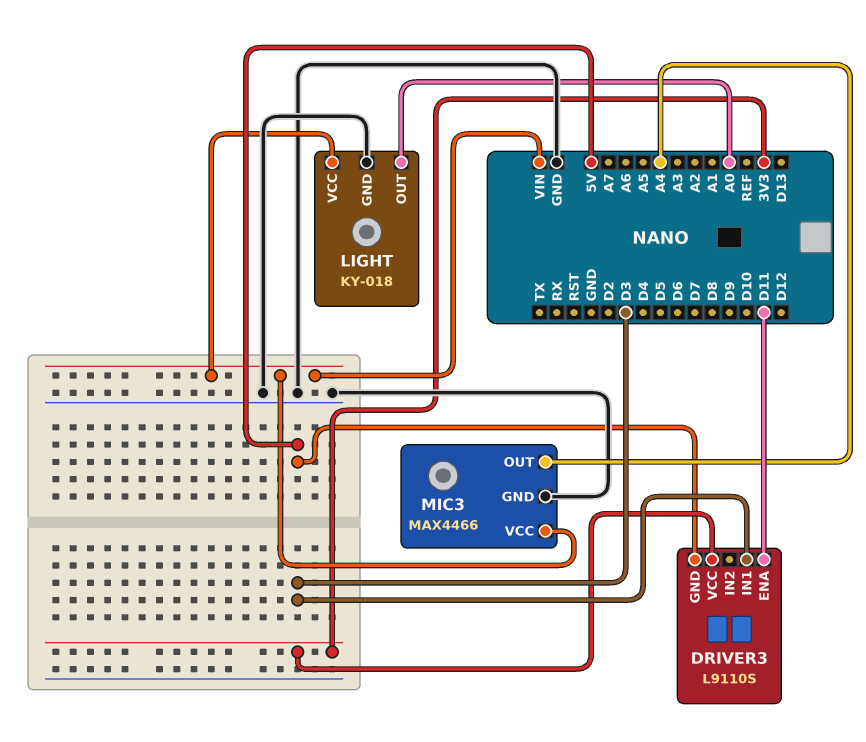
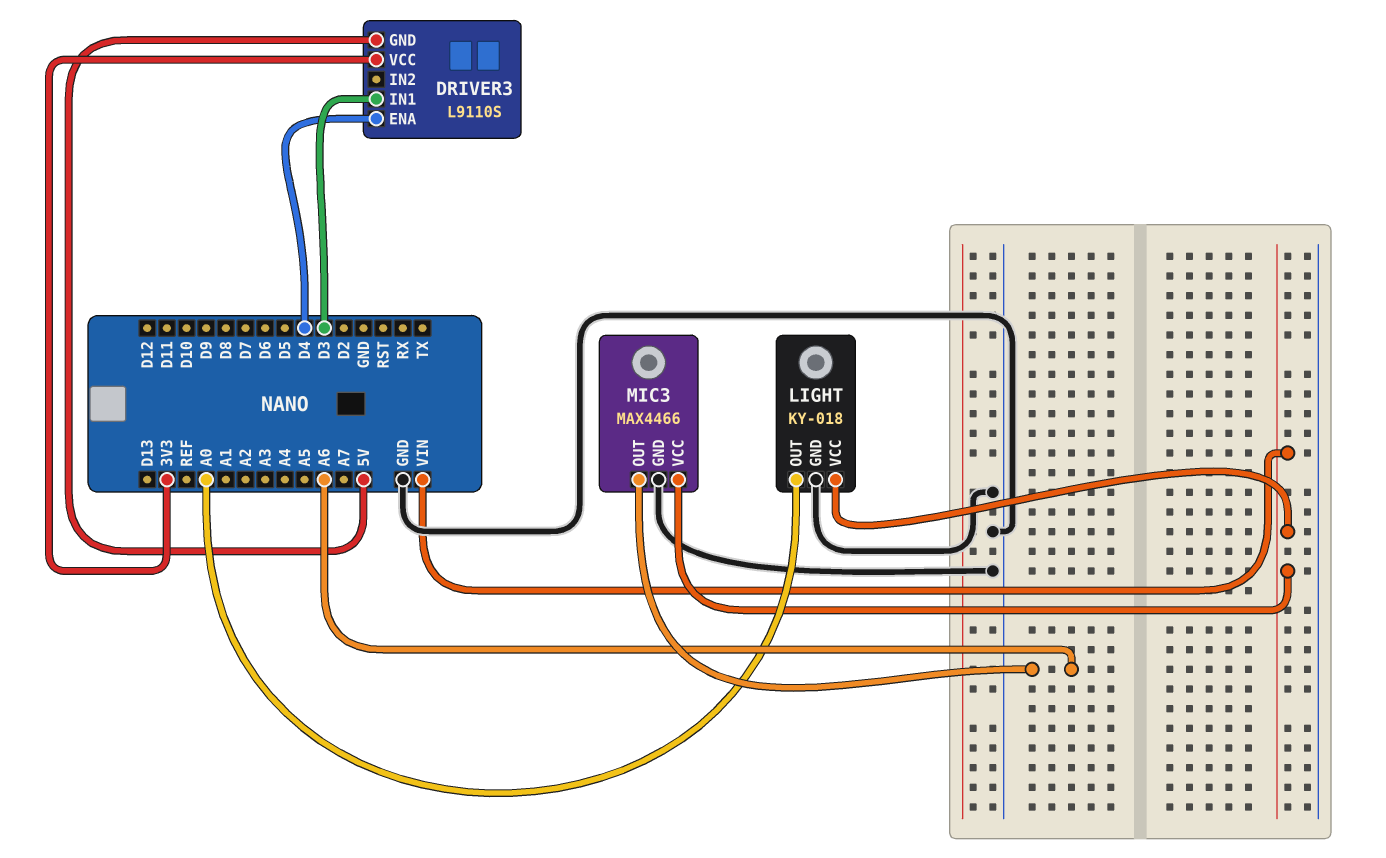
DRIVER3 pin ENA: D11 -> D4
MIC3 pin OUT: A4 -> A6

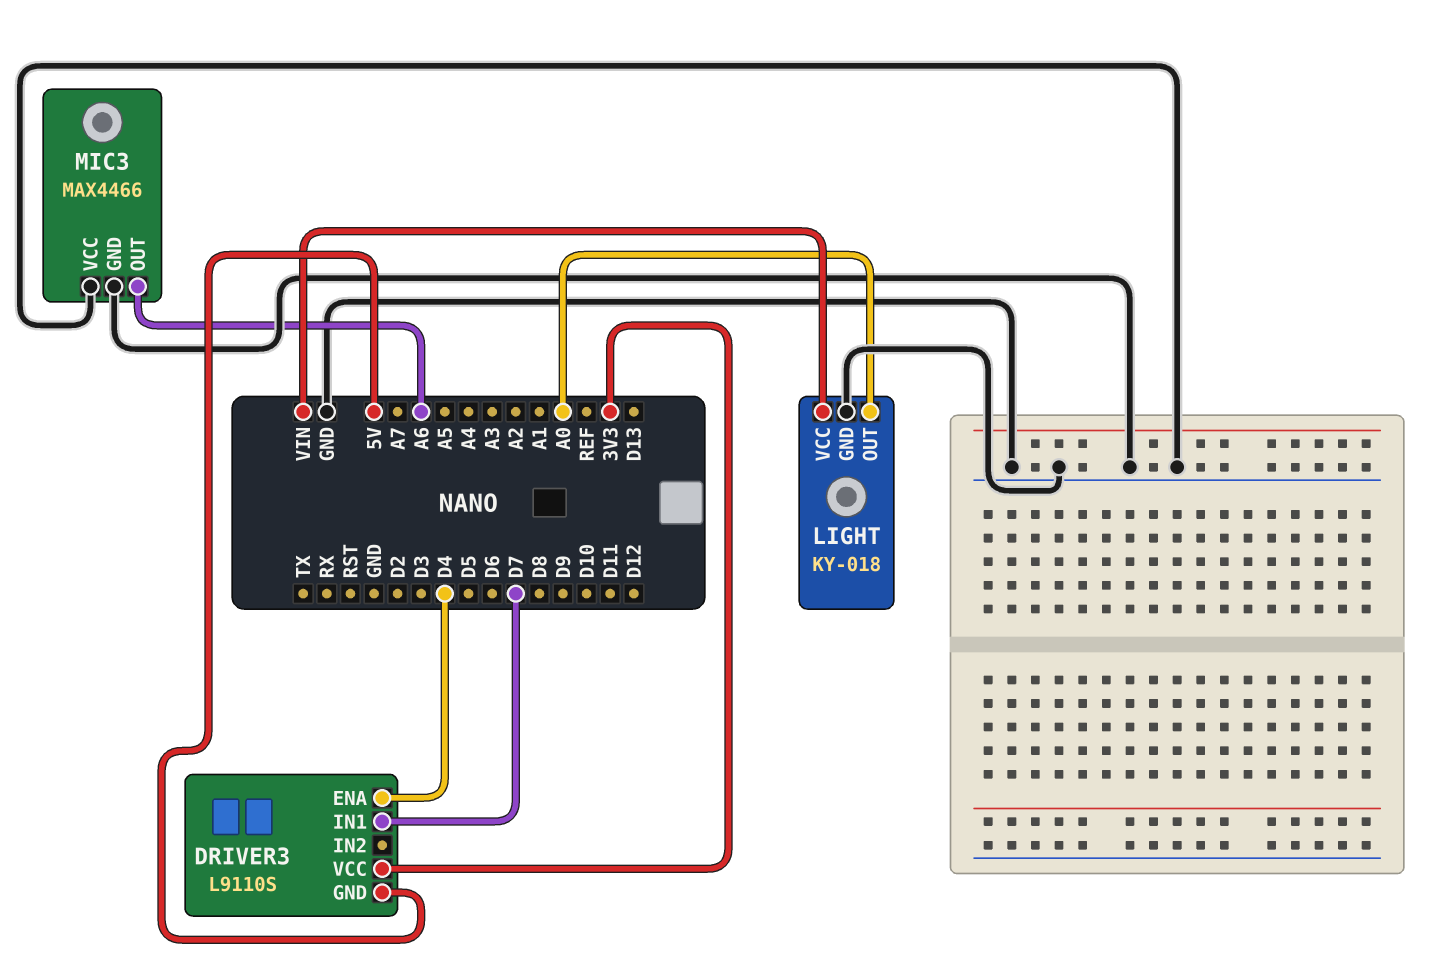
DRIVER3 pin IN1: D3 -> D7
MIC3 pin VCC: VIN -> GND

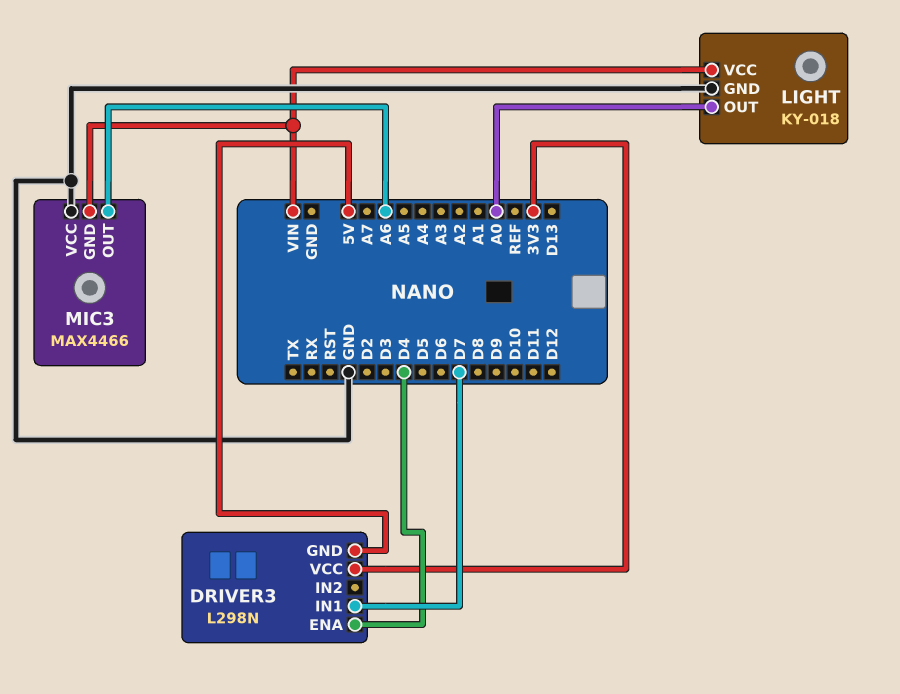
DRIVER3: L9110S -> L298N
MIC3 pin GND: GND -> VIN

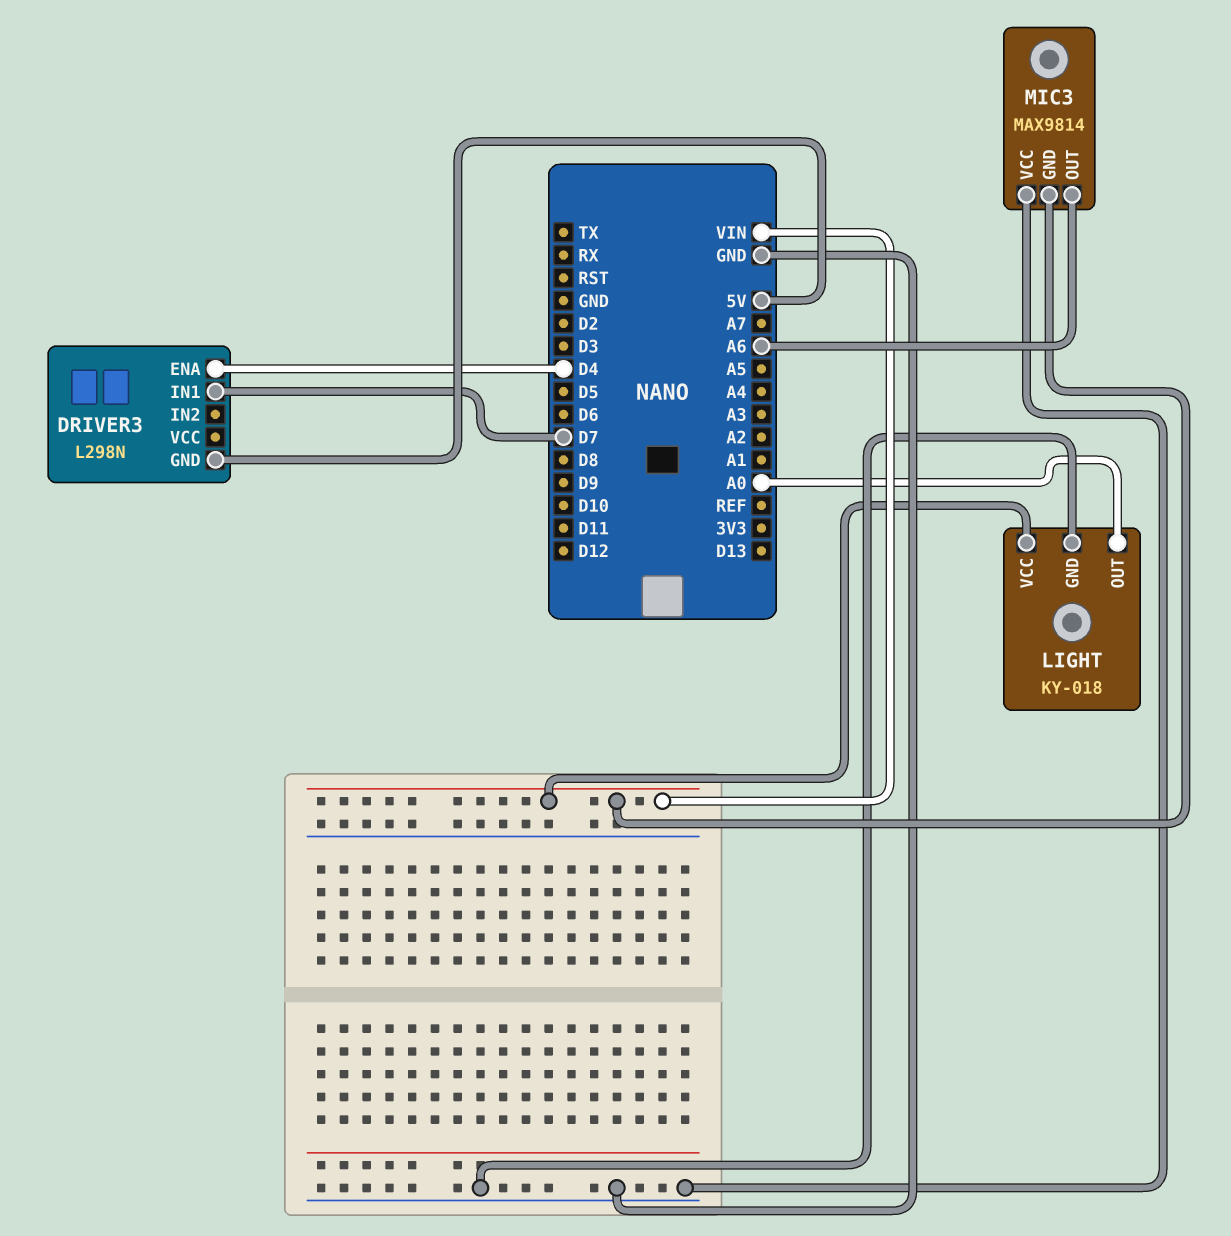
DRIVER3 pin VCC: 3V3 -> none
MIC3: MAX4466 -> MAX9814

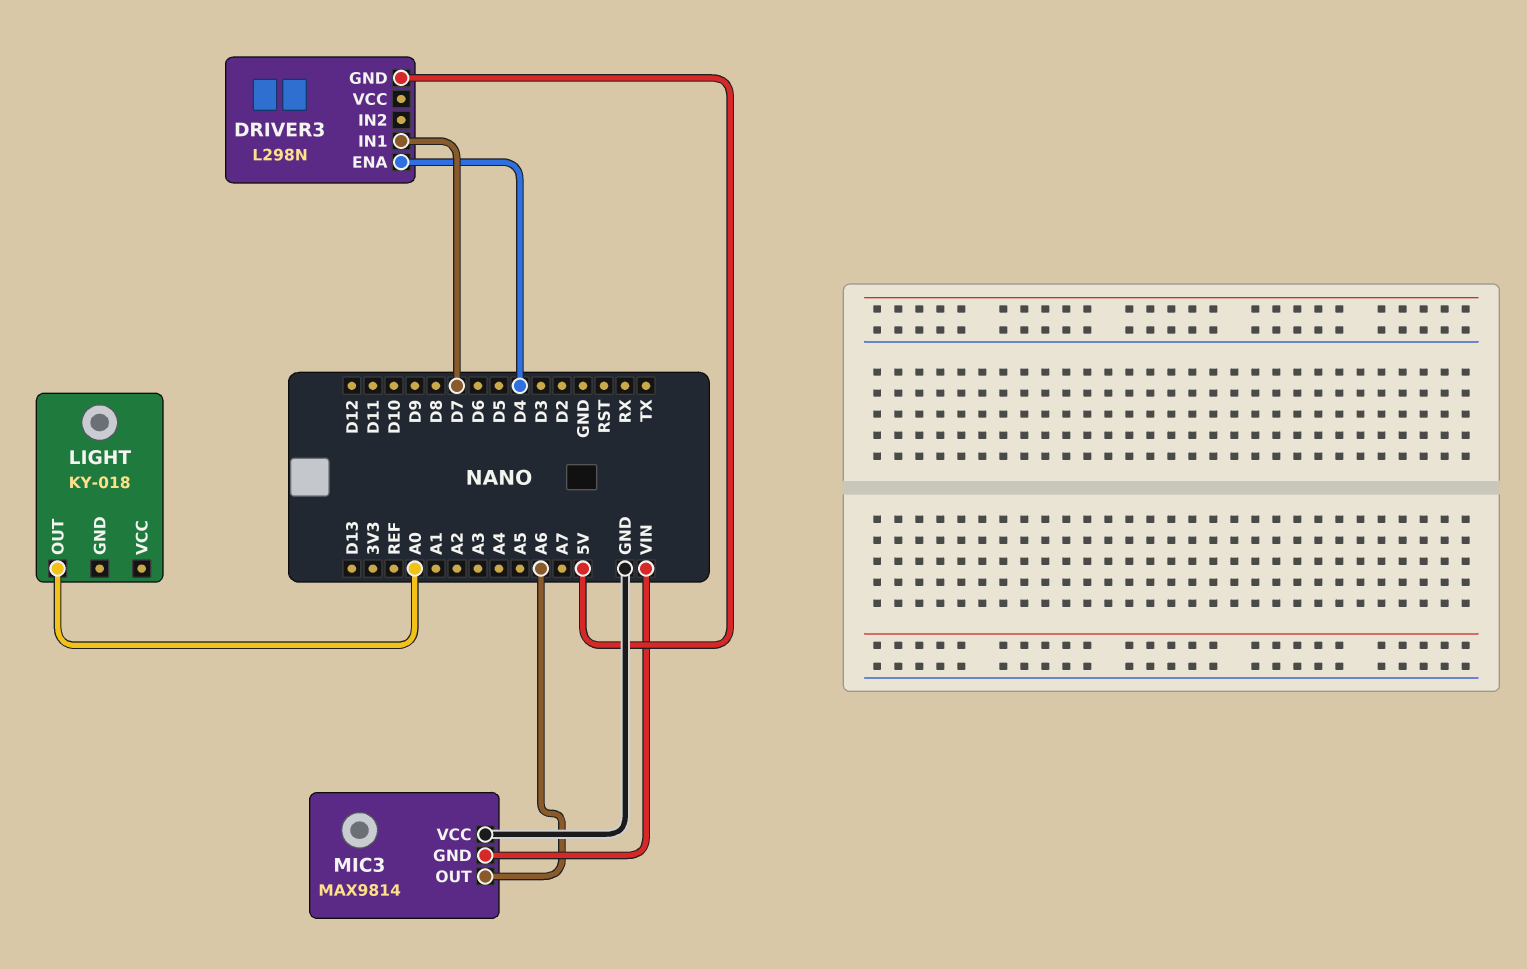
LIGHT pin GND: GND -> none
LIGHT pin VCC: VIN -> none

